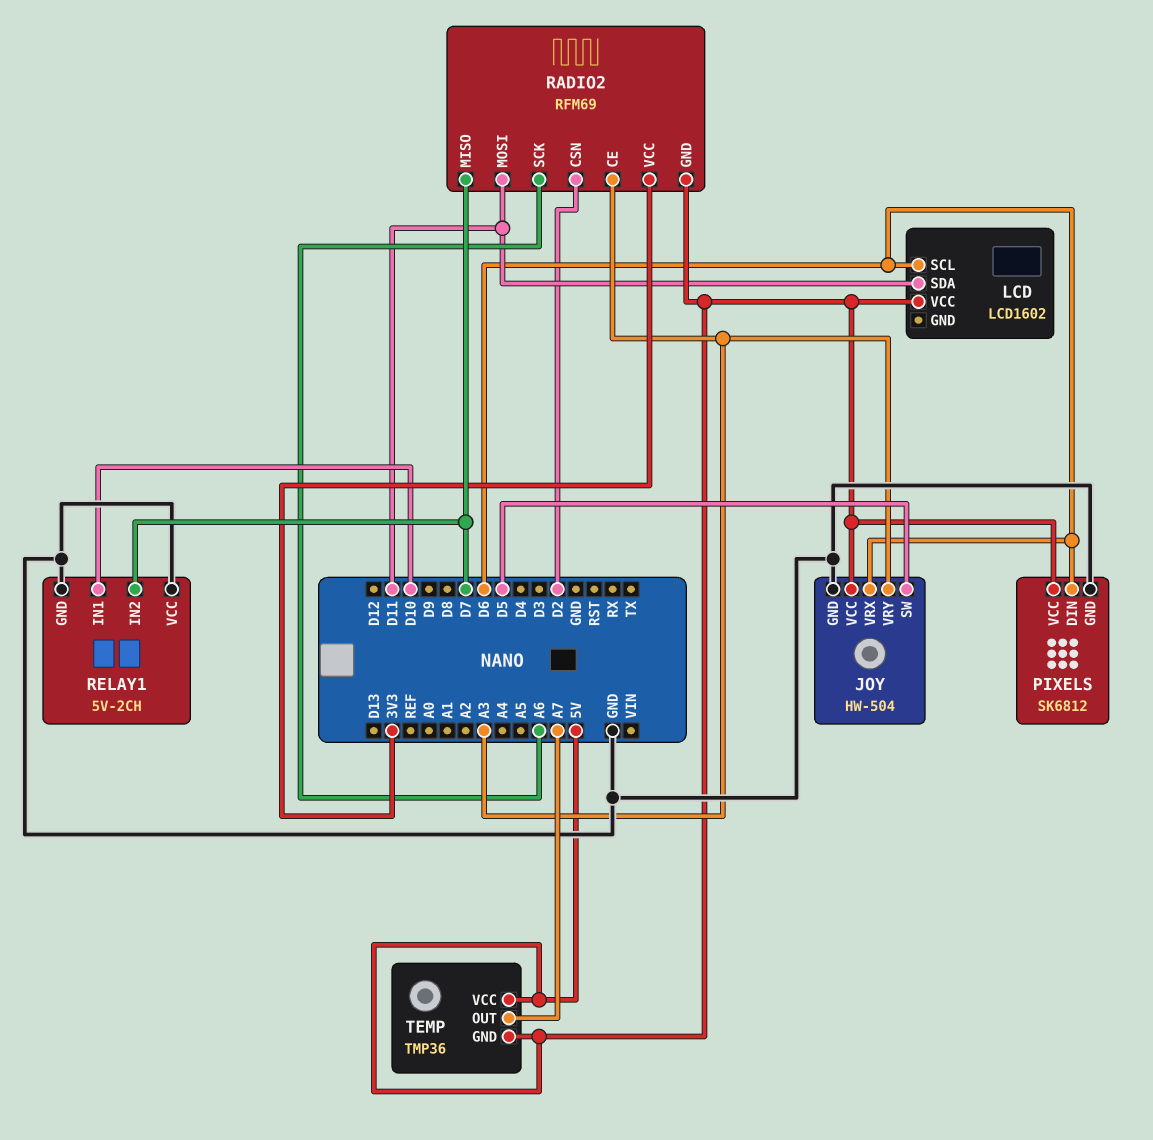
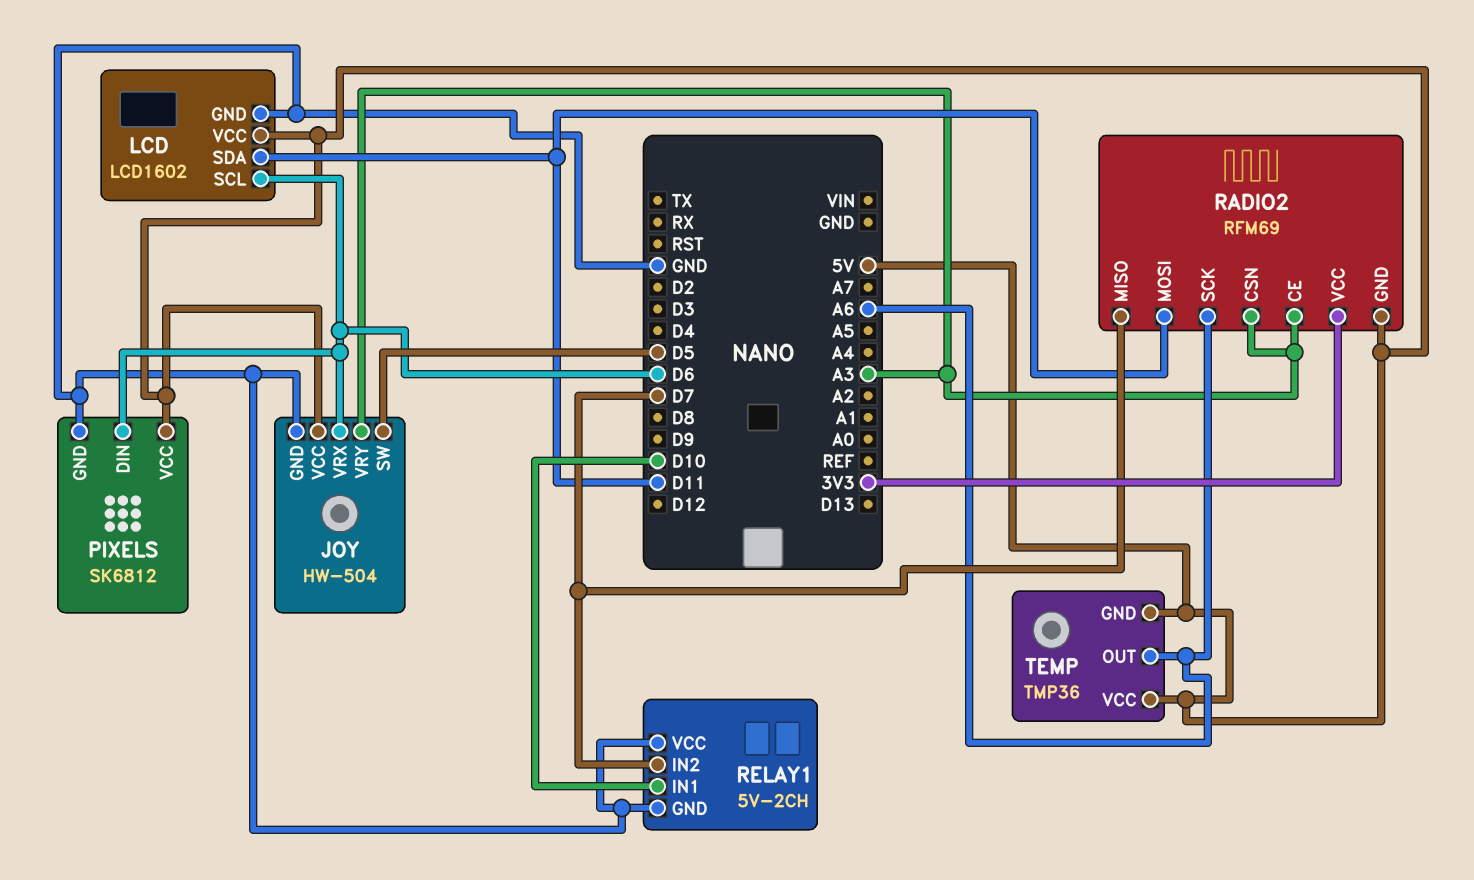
LCD pin GND: none -> GND
RADIO2 pin CSN: D2 -> A3
TEMP pin OUT: A7 -> A6

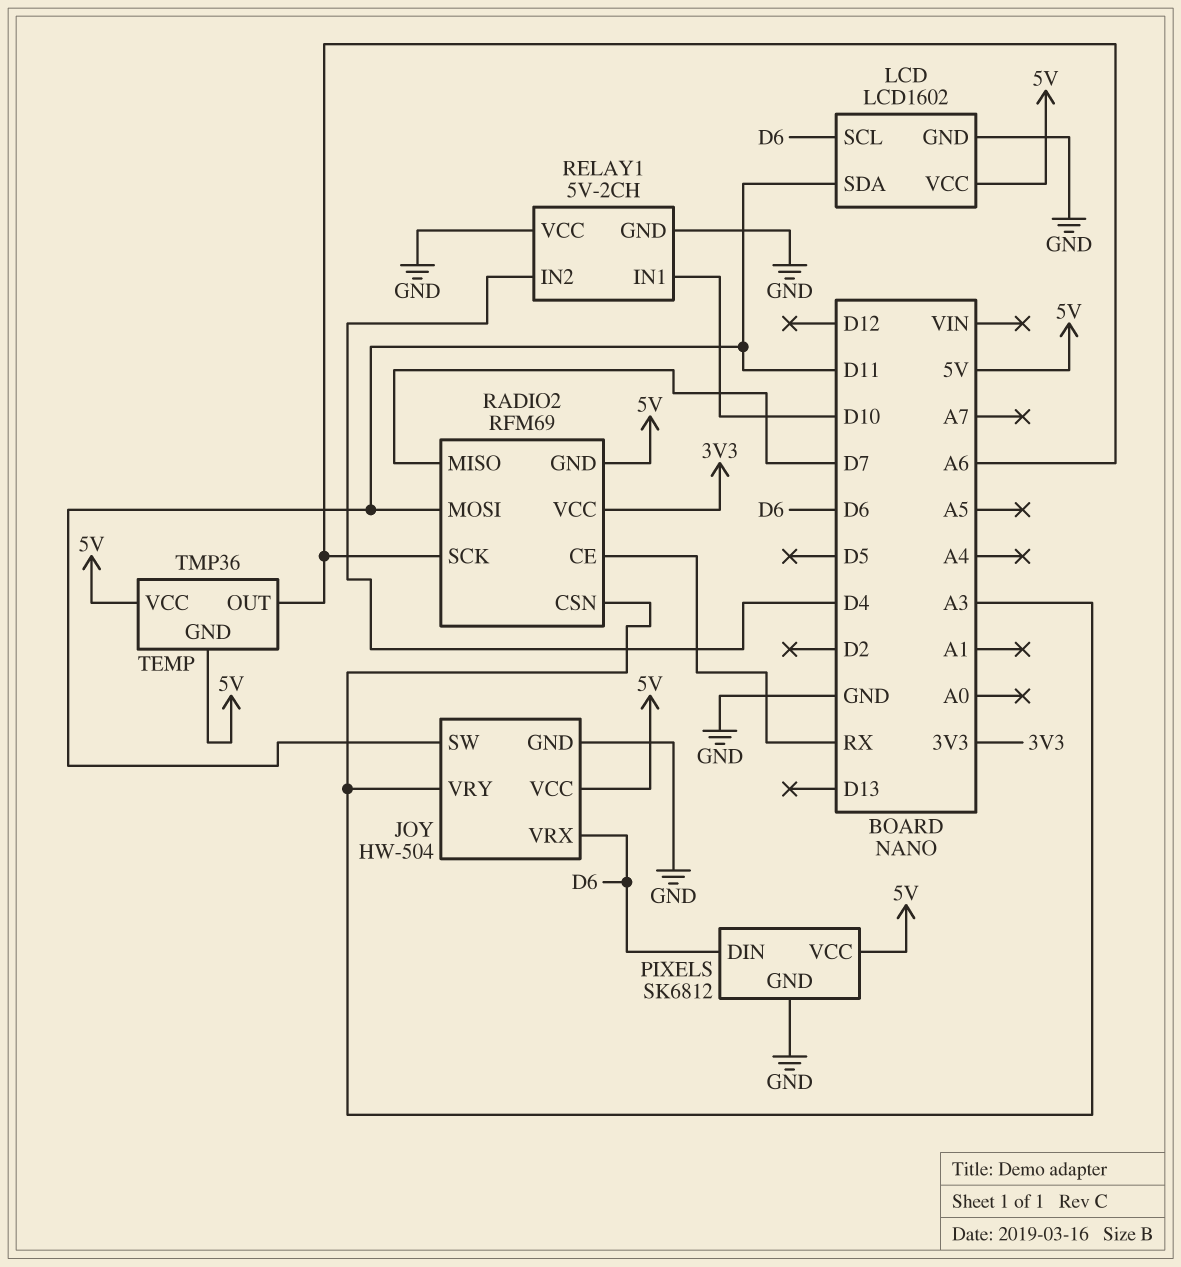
JOY pin SW: D5 -> D11
RADIO2 pin CE: A3 -> RX
RELAY1 pin IN2: D7 -> D4

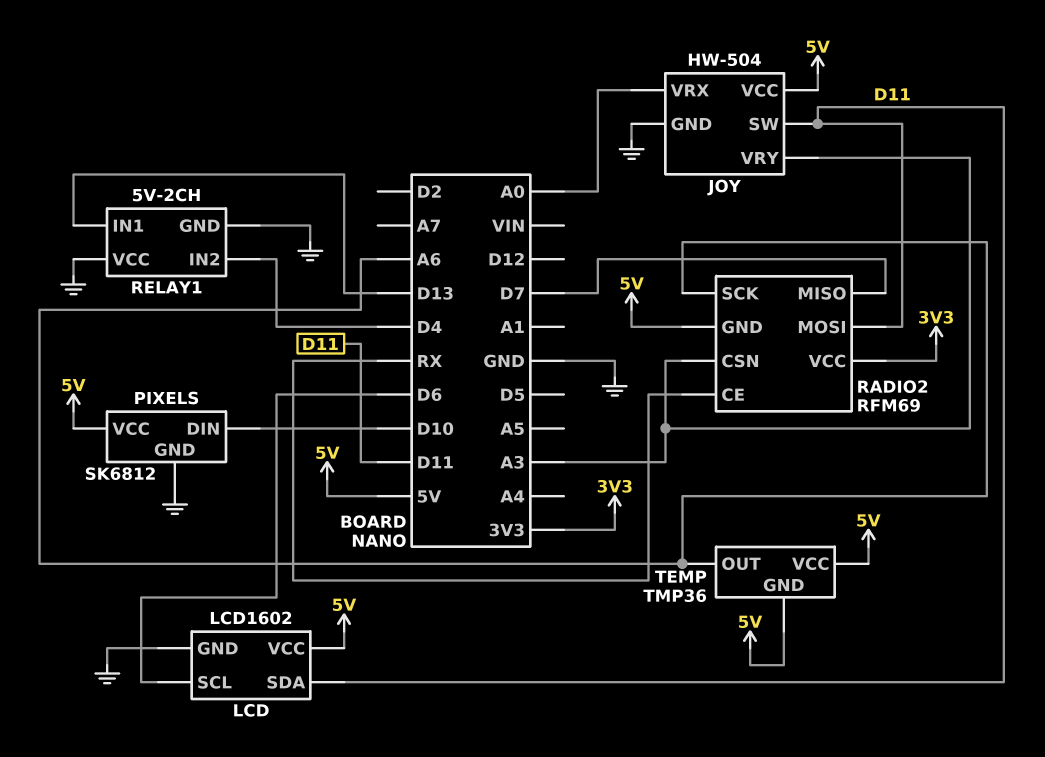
JOY pin VRX: D6 -> A0
PIXELS pin DIN: D6 -> D10
RELAY1 pin IN1: D10 -> D13

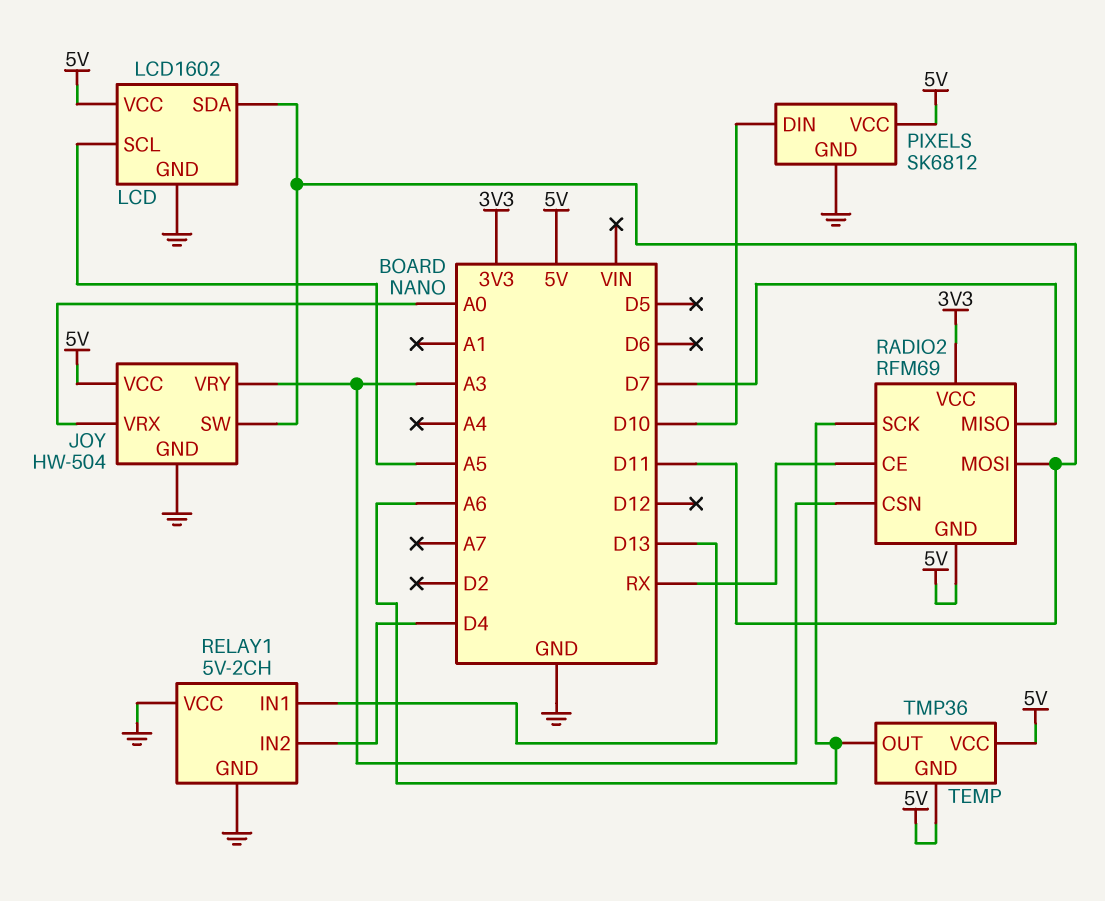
LCD pin SCL: D6 -> A5

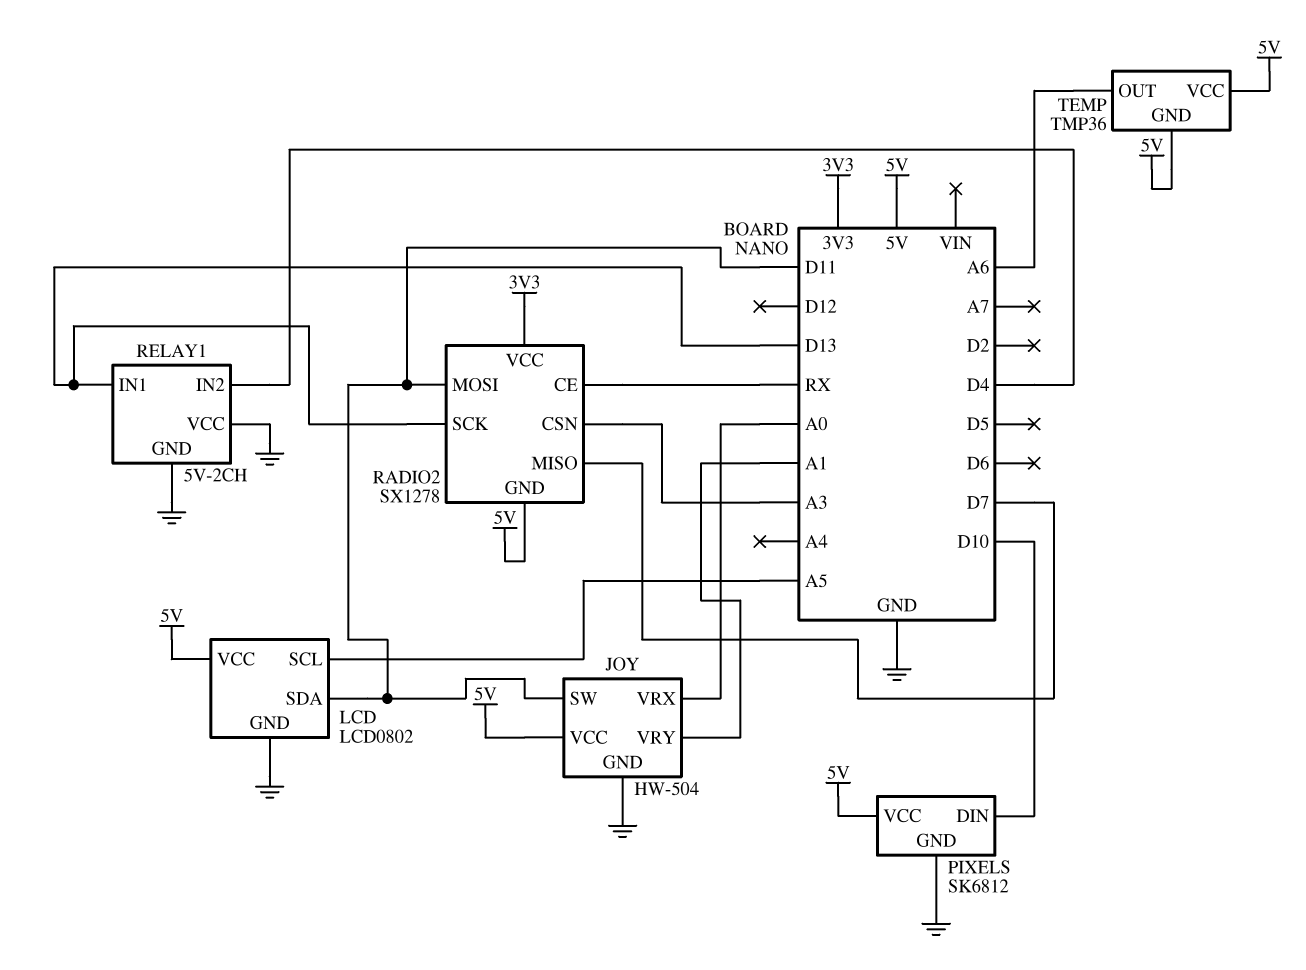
JOY pin VRY: A3 -> A1
LCD: LCD1602 -> LCD0802
RADIO2: RFM69 -> SX1278
RADIO2 pin SCK: A6 -> D13

